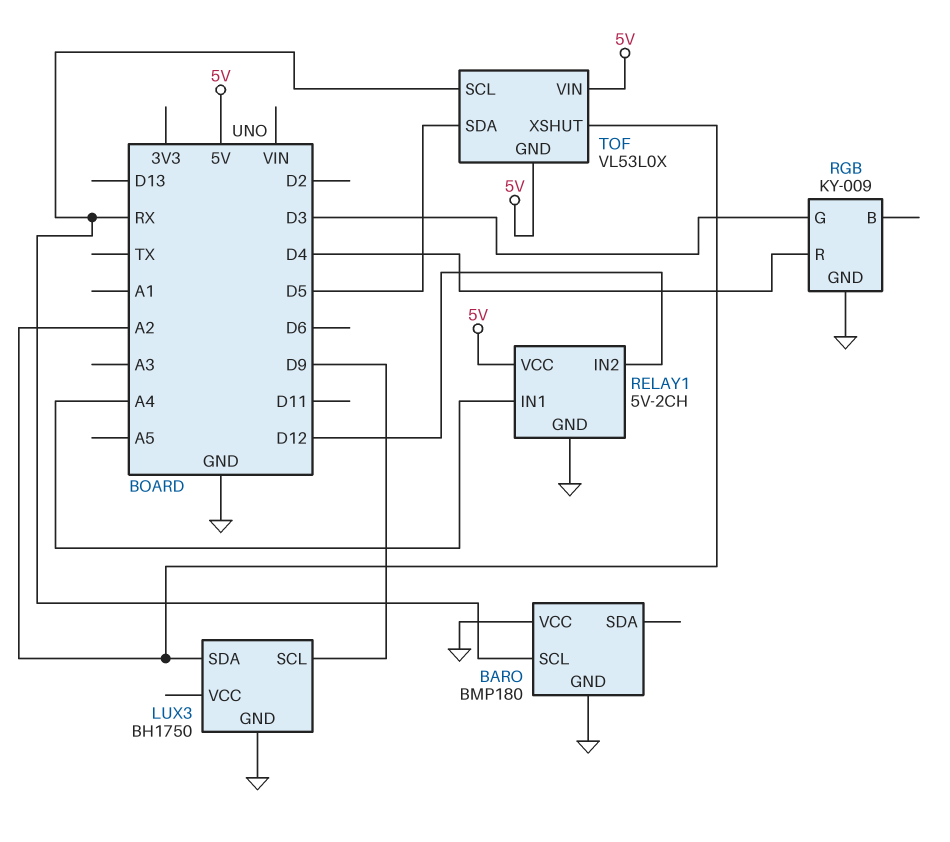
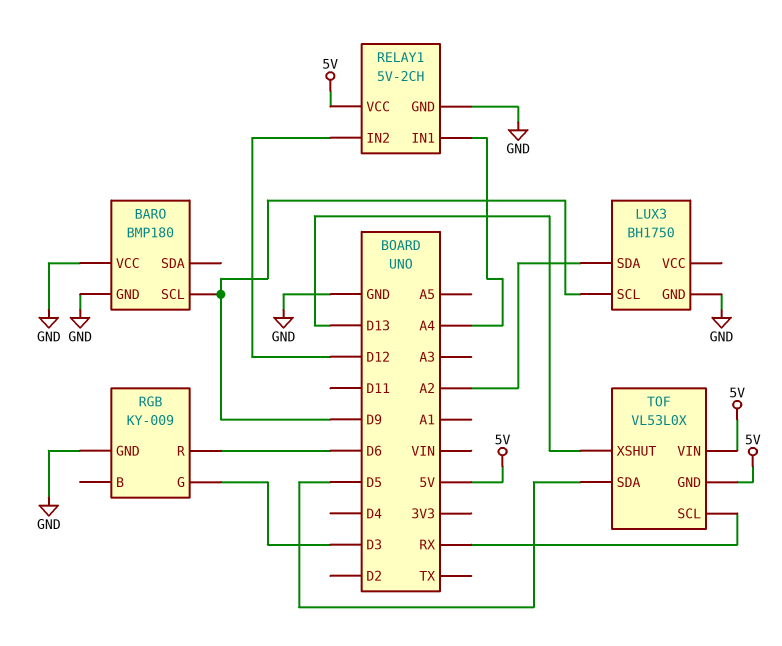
BARO pin SCL: RX -> D9
RGB pin R: D4 -> D6
TOF pin XSHUT: A2 -> D13

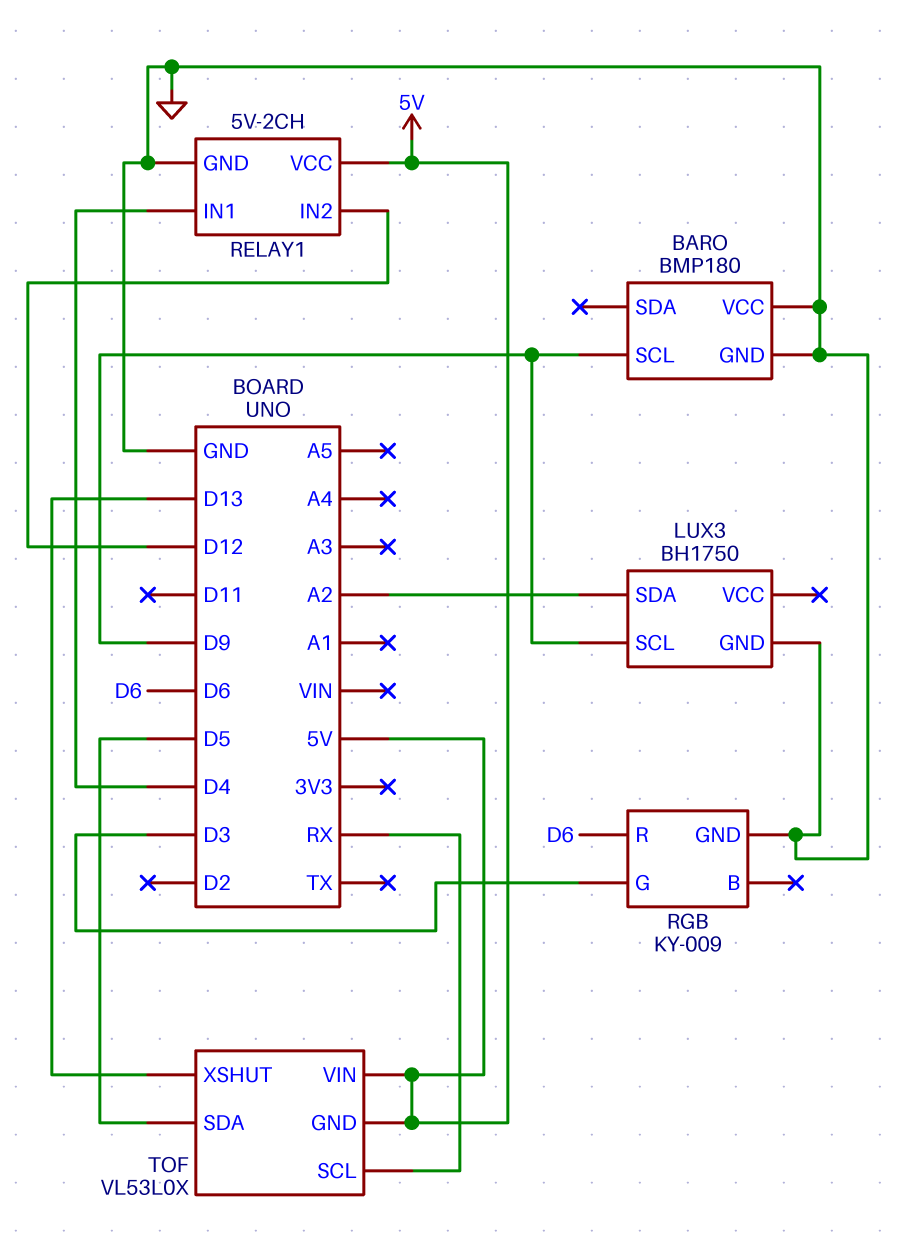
RELAY1 pin IN1: A4 -> D4

